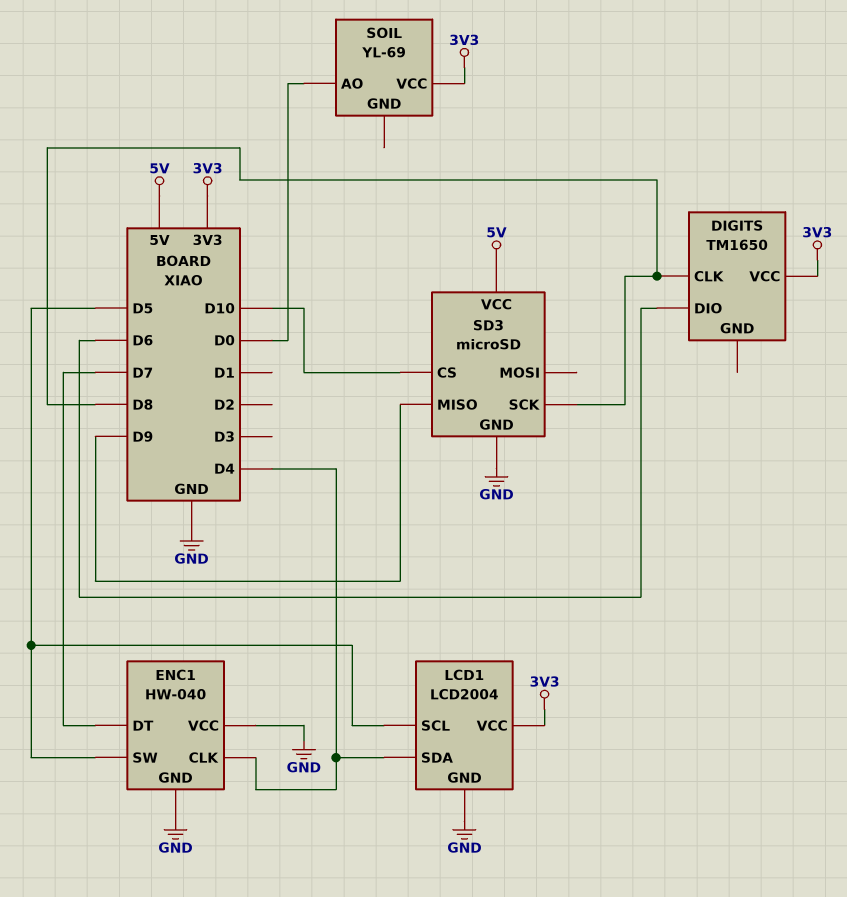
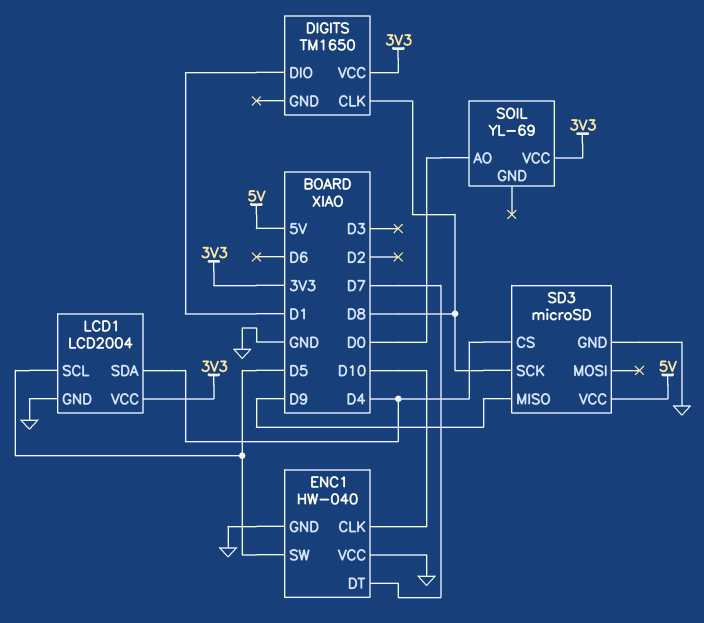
DIGITS pin DIO: D6 -> D1
ENC1 pin CLK: D4 -> D10
SD3 pin CS: D10 -> D4

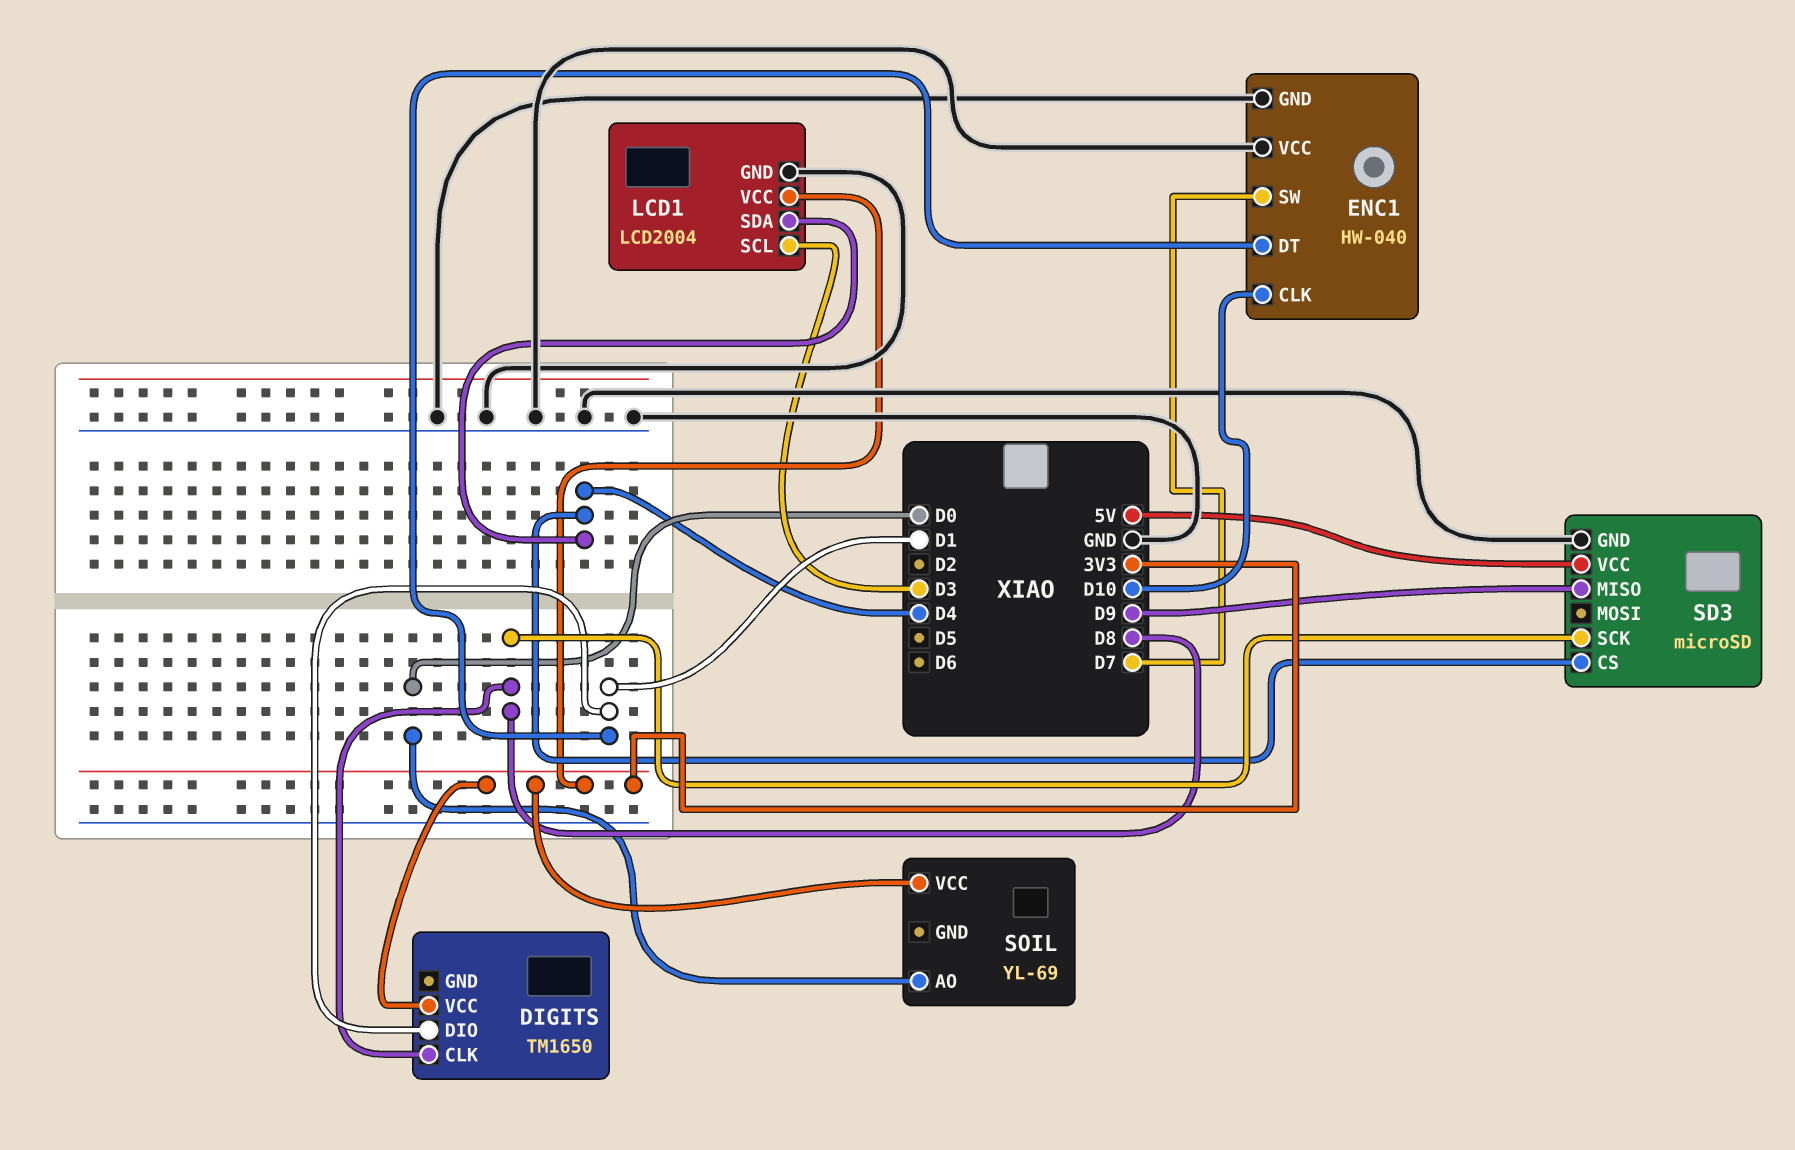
ENC1 pin DT: D7 -> D1
ENC1 pin SW: D5 -> D7
LCD1 pin SCL: D5 -> D3

